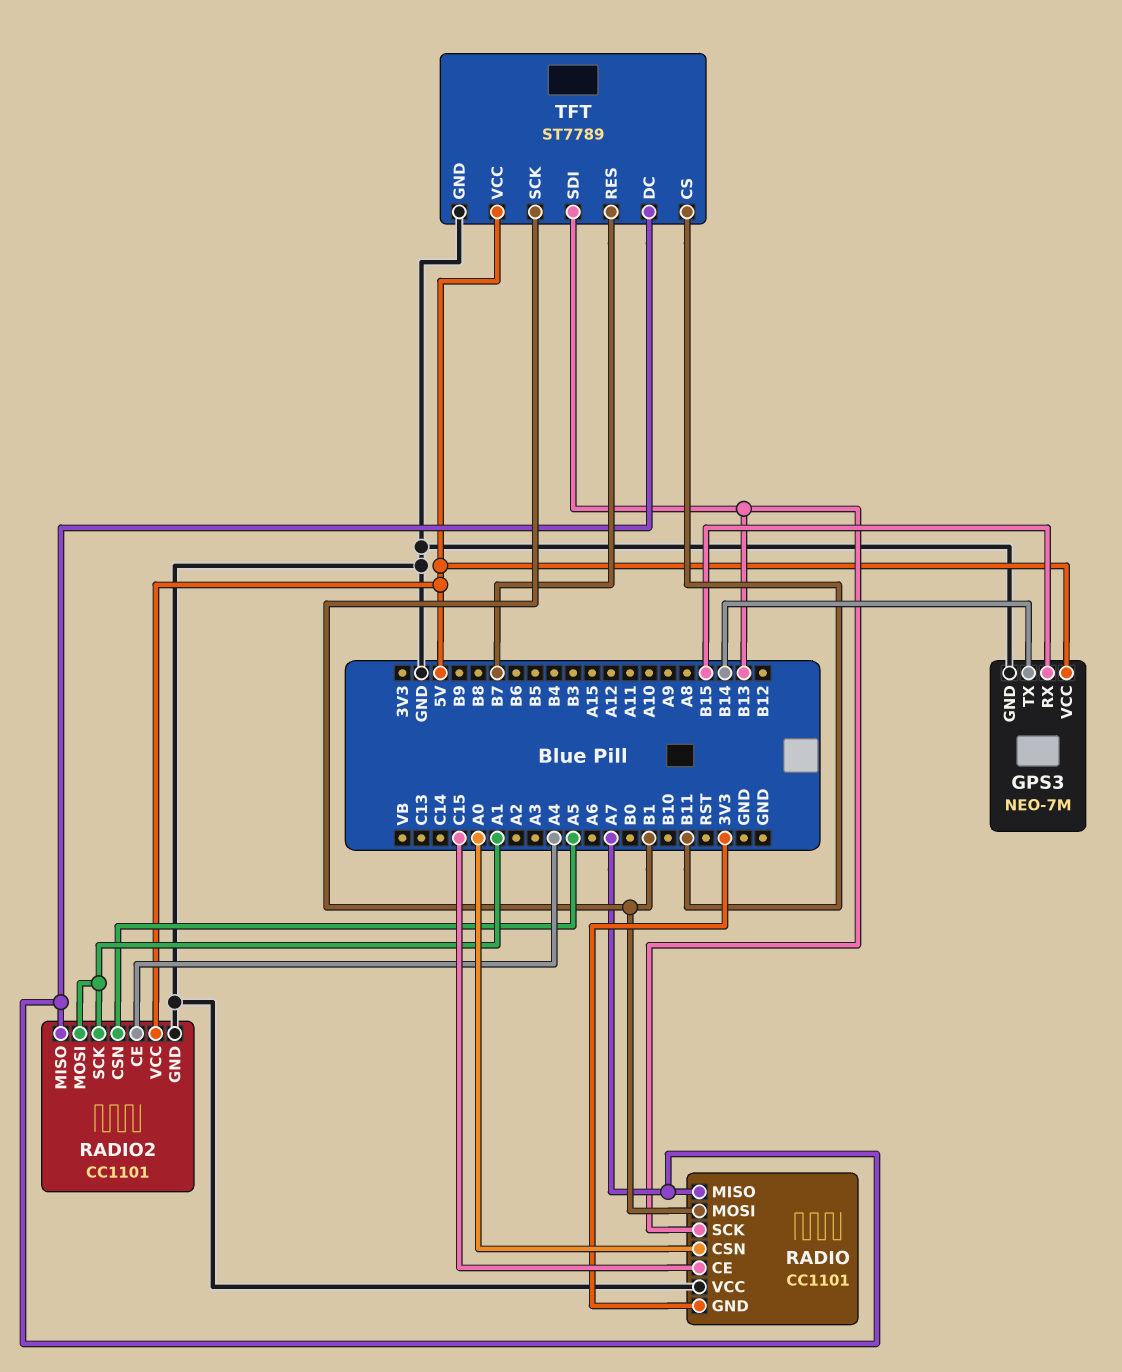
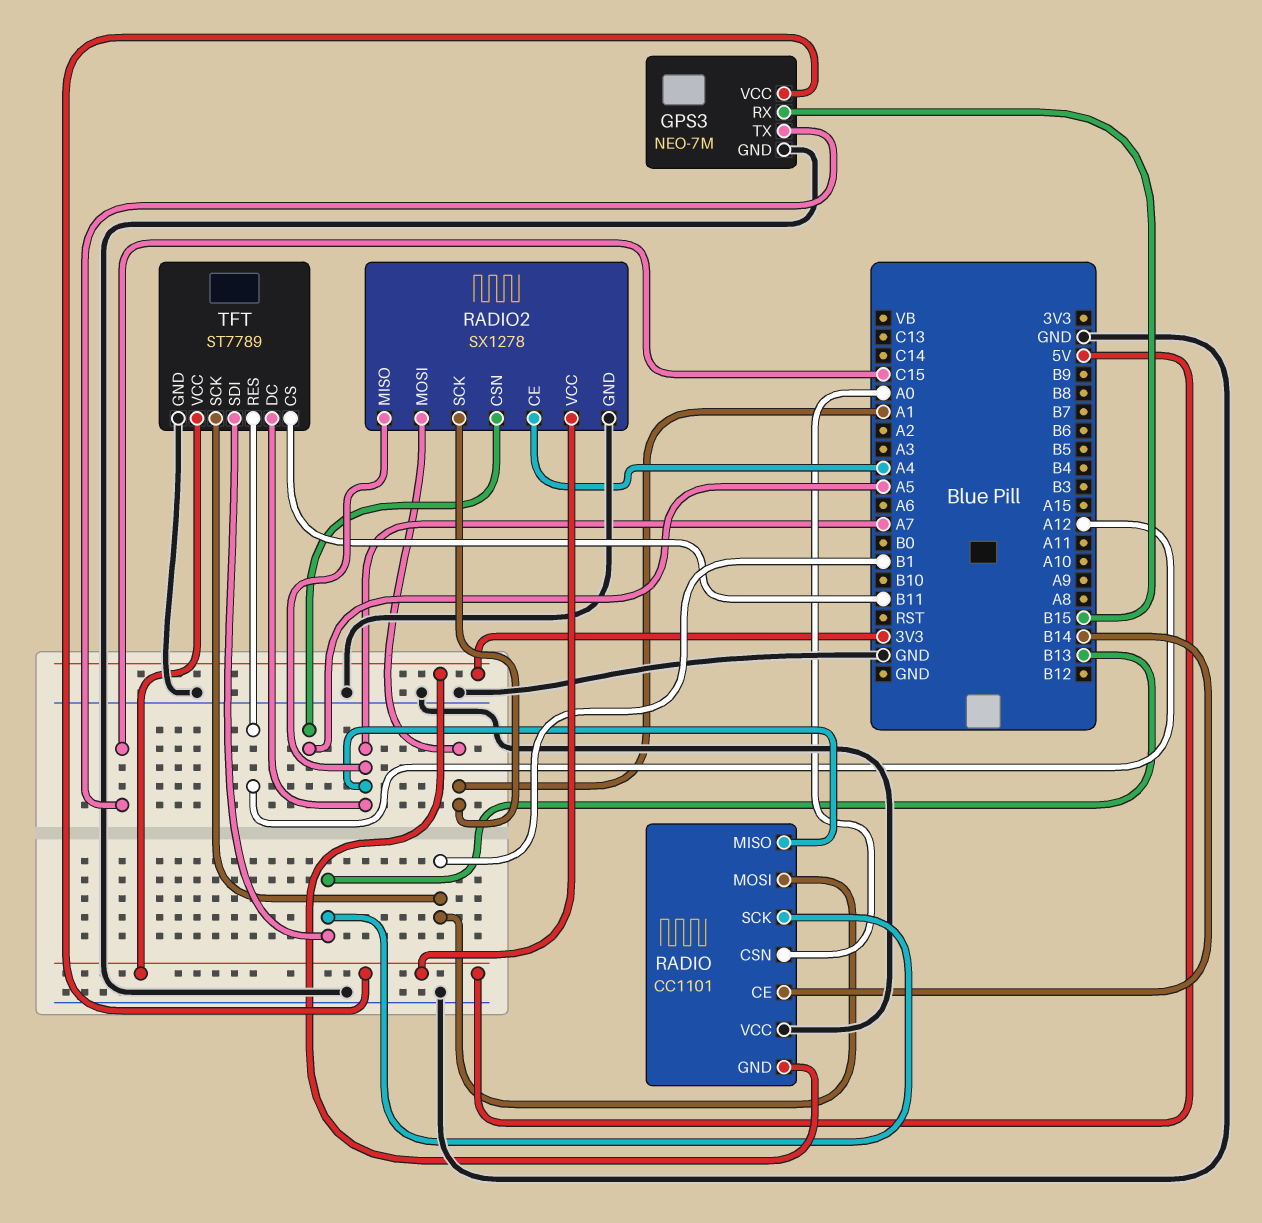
GPS3 pin TX: B14 -> C15
RADIO pin CE: C15 -> B14
RADIO2: CC1101 -> SX1278
TFT pin RES: B7 -> A12

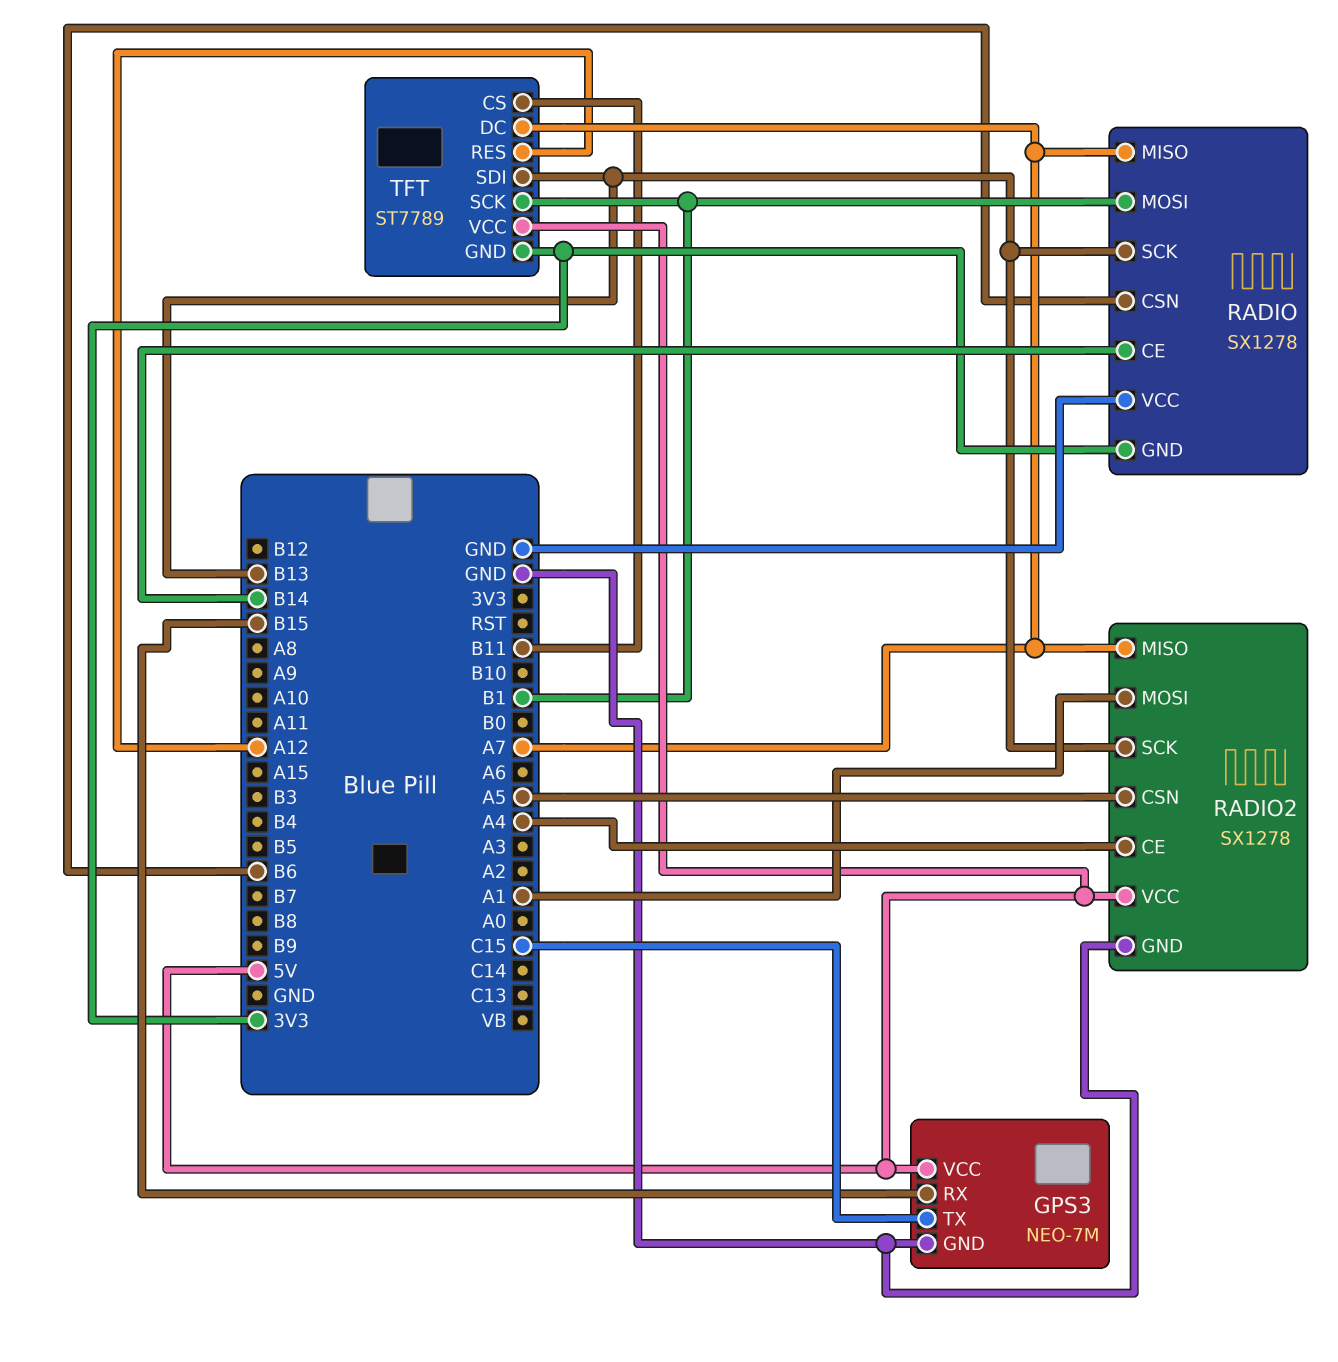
RADIO: CC1101 -> SX1278
RADIO pin CSN: A0 -> B6
RADIO2 pin SCK: A1 -> B13
TFT pin GND: GND -> 3V3

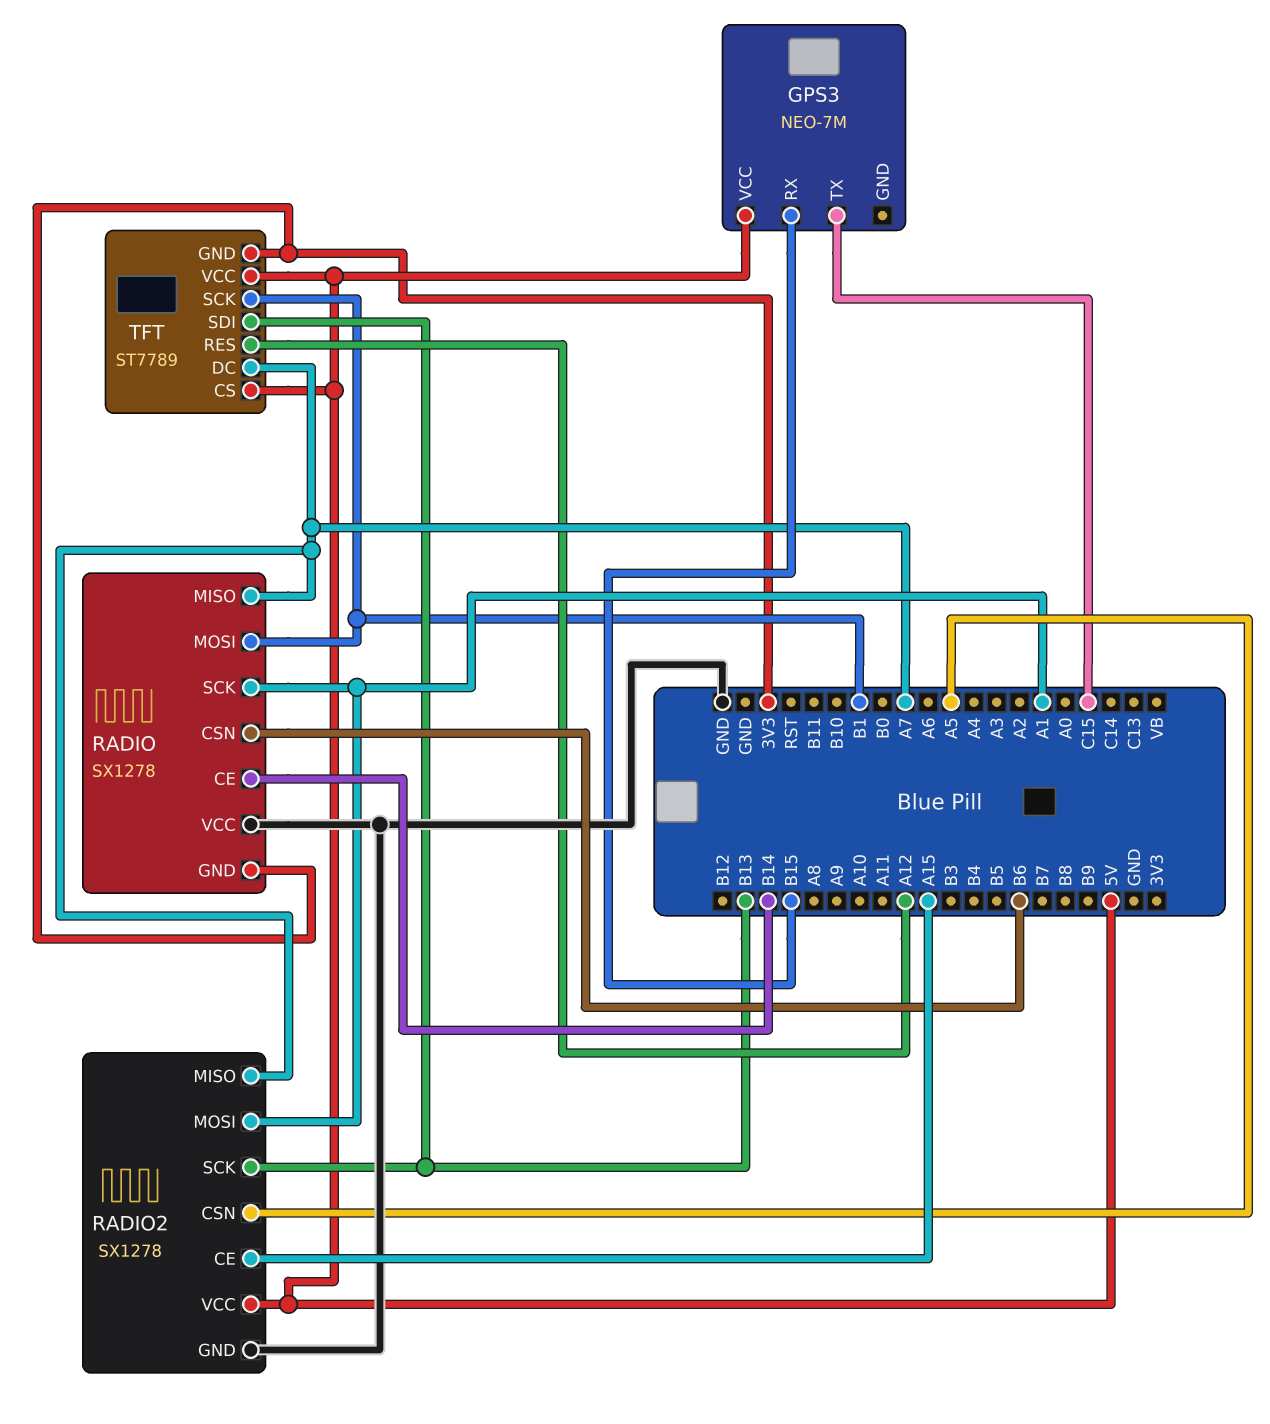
GPS3 pin GND: GND -> none
RADIO pin SCK: B13 -> A1
RADIO2 pin CE: A4 -> A15
TFT pin CS: B11 -> 5V

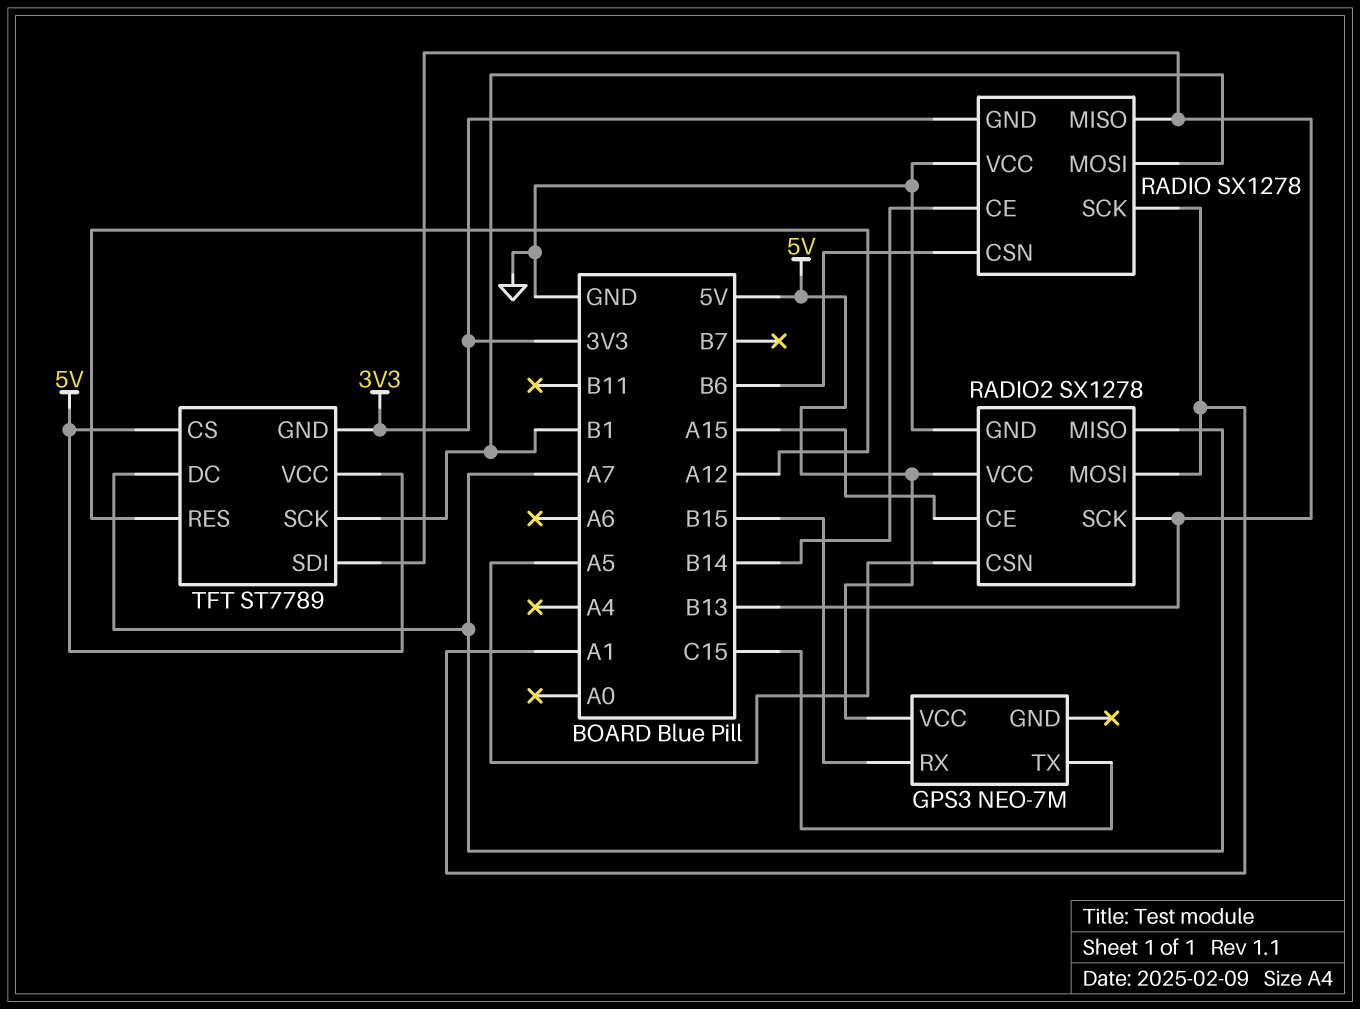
RADIO pin MISO: A7 -> B13

